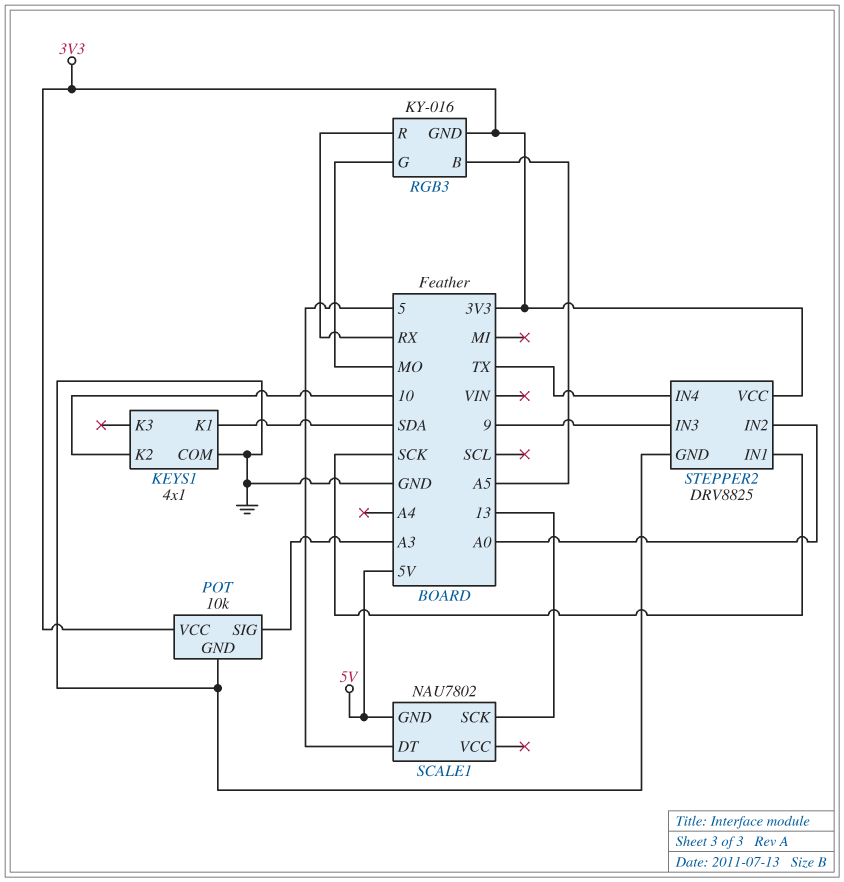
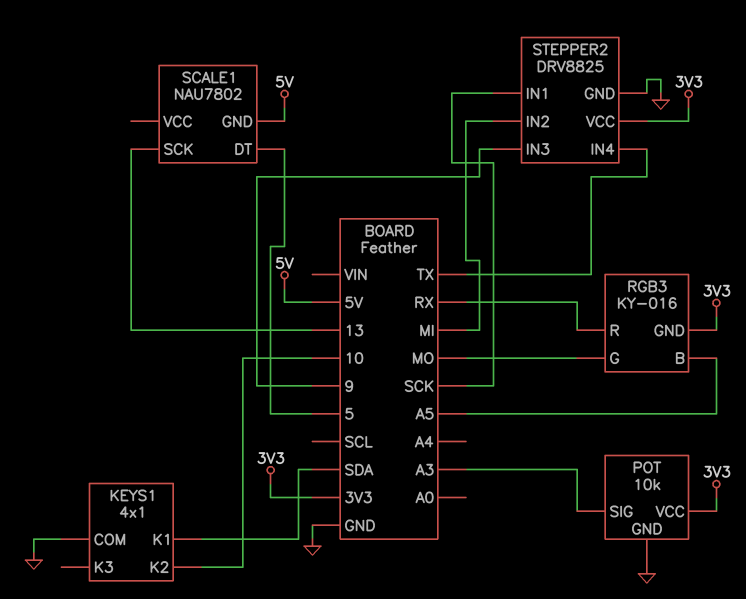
STEPPER2 pin IN2: A0 -> MI

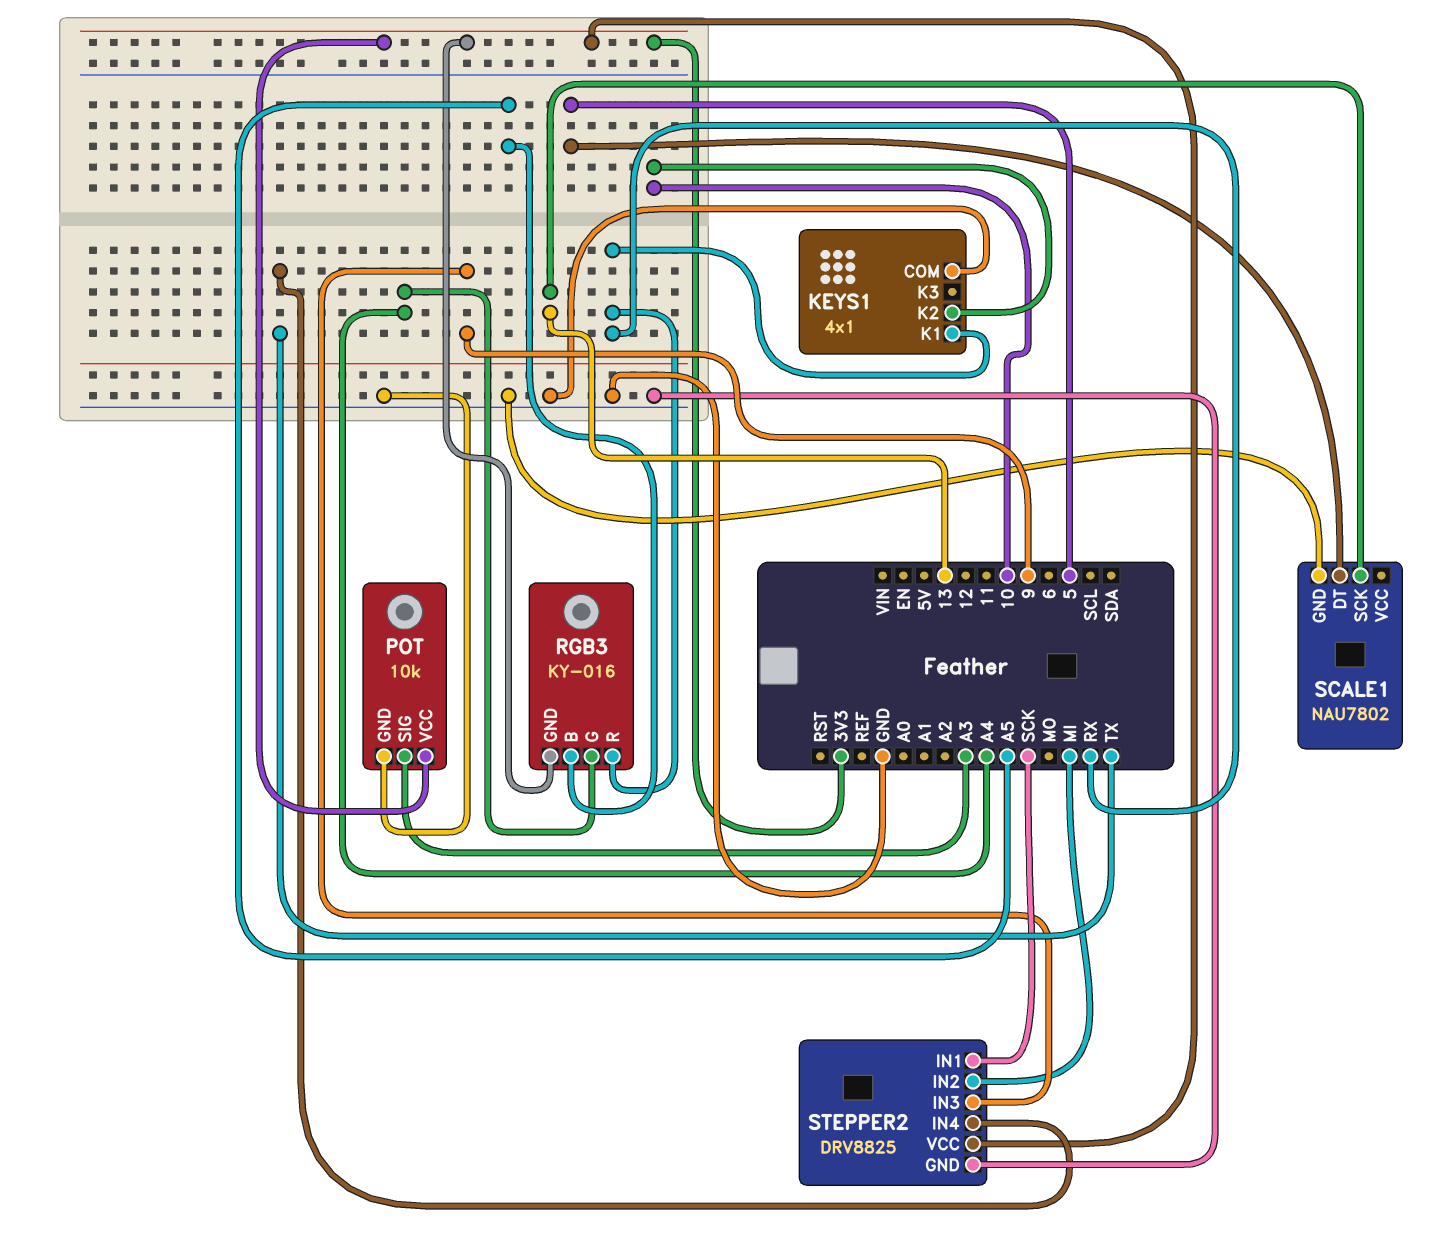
KEYS1 pin K1: SDA -> RX
RGB3 pin G: MO -> A4
SCALE1 pin GND: 5V -> GND

